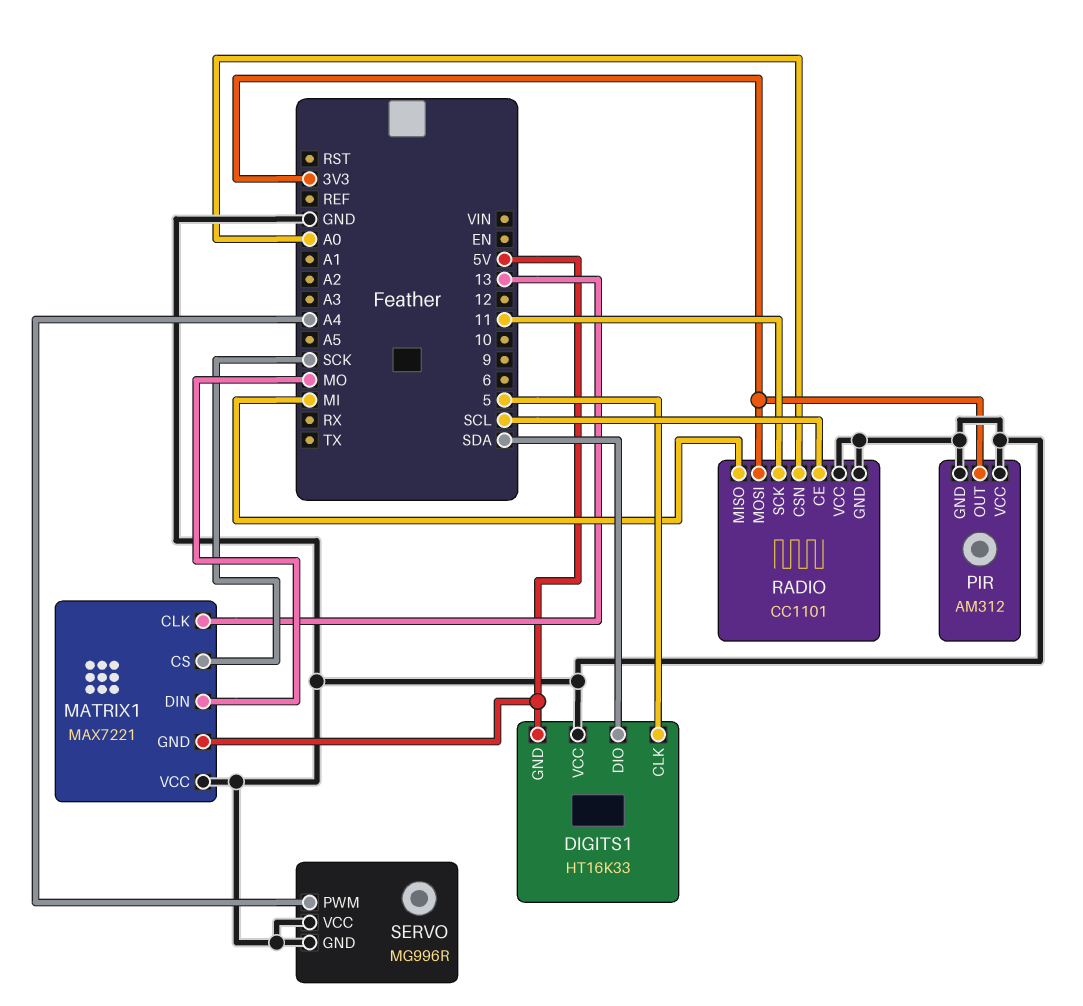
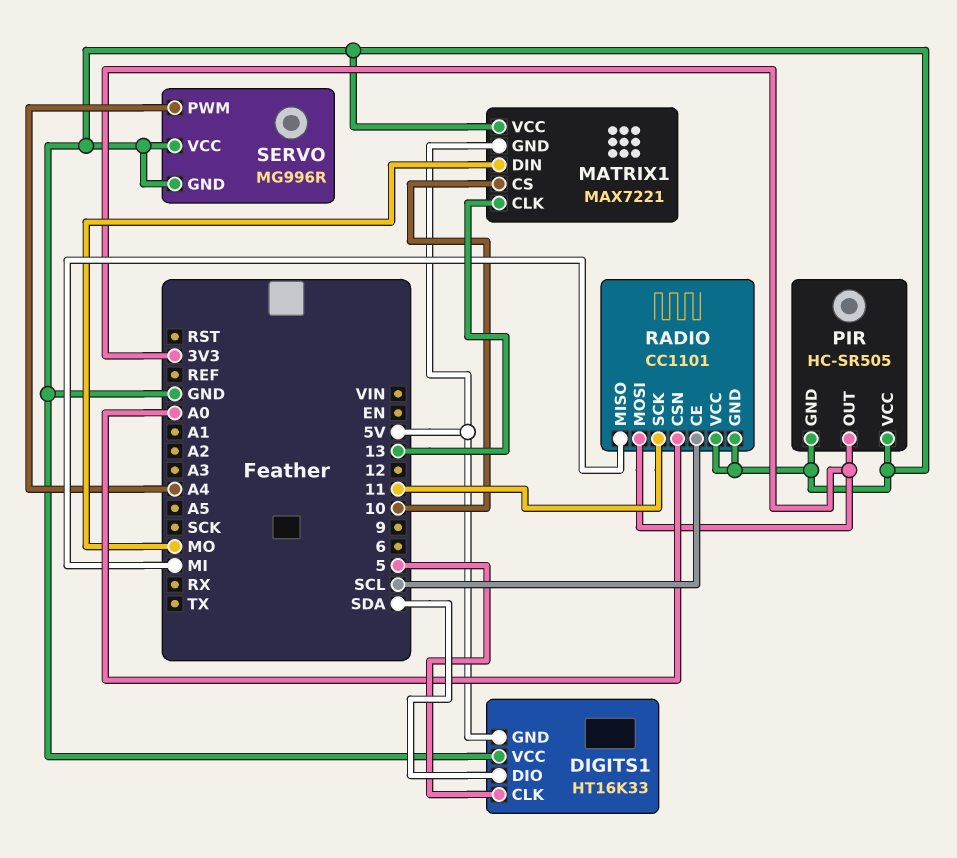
MATRIX1 pin CS: SCK -> 10
PIR: AM312 -> HC-SR505

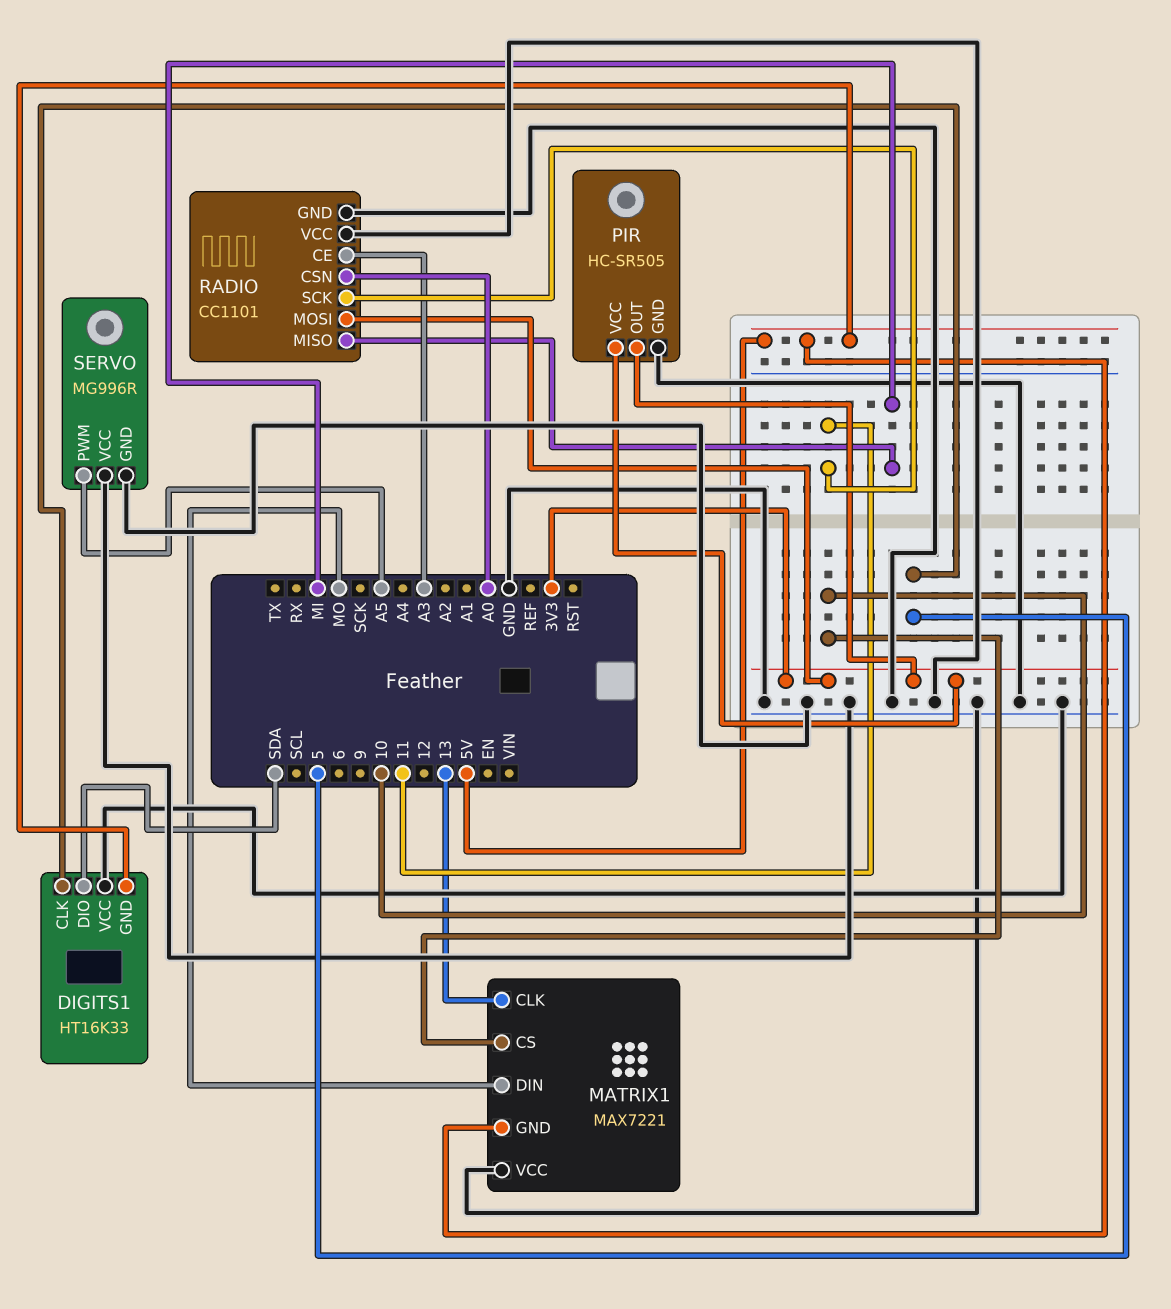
PIR pin VCC: GND -> 3V3
RADIO pin CE: SCL -> A3
SERVO pin PWM: A4 -> A5

